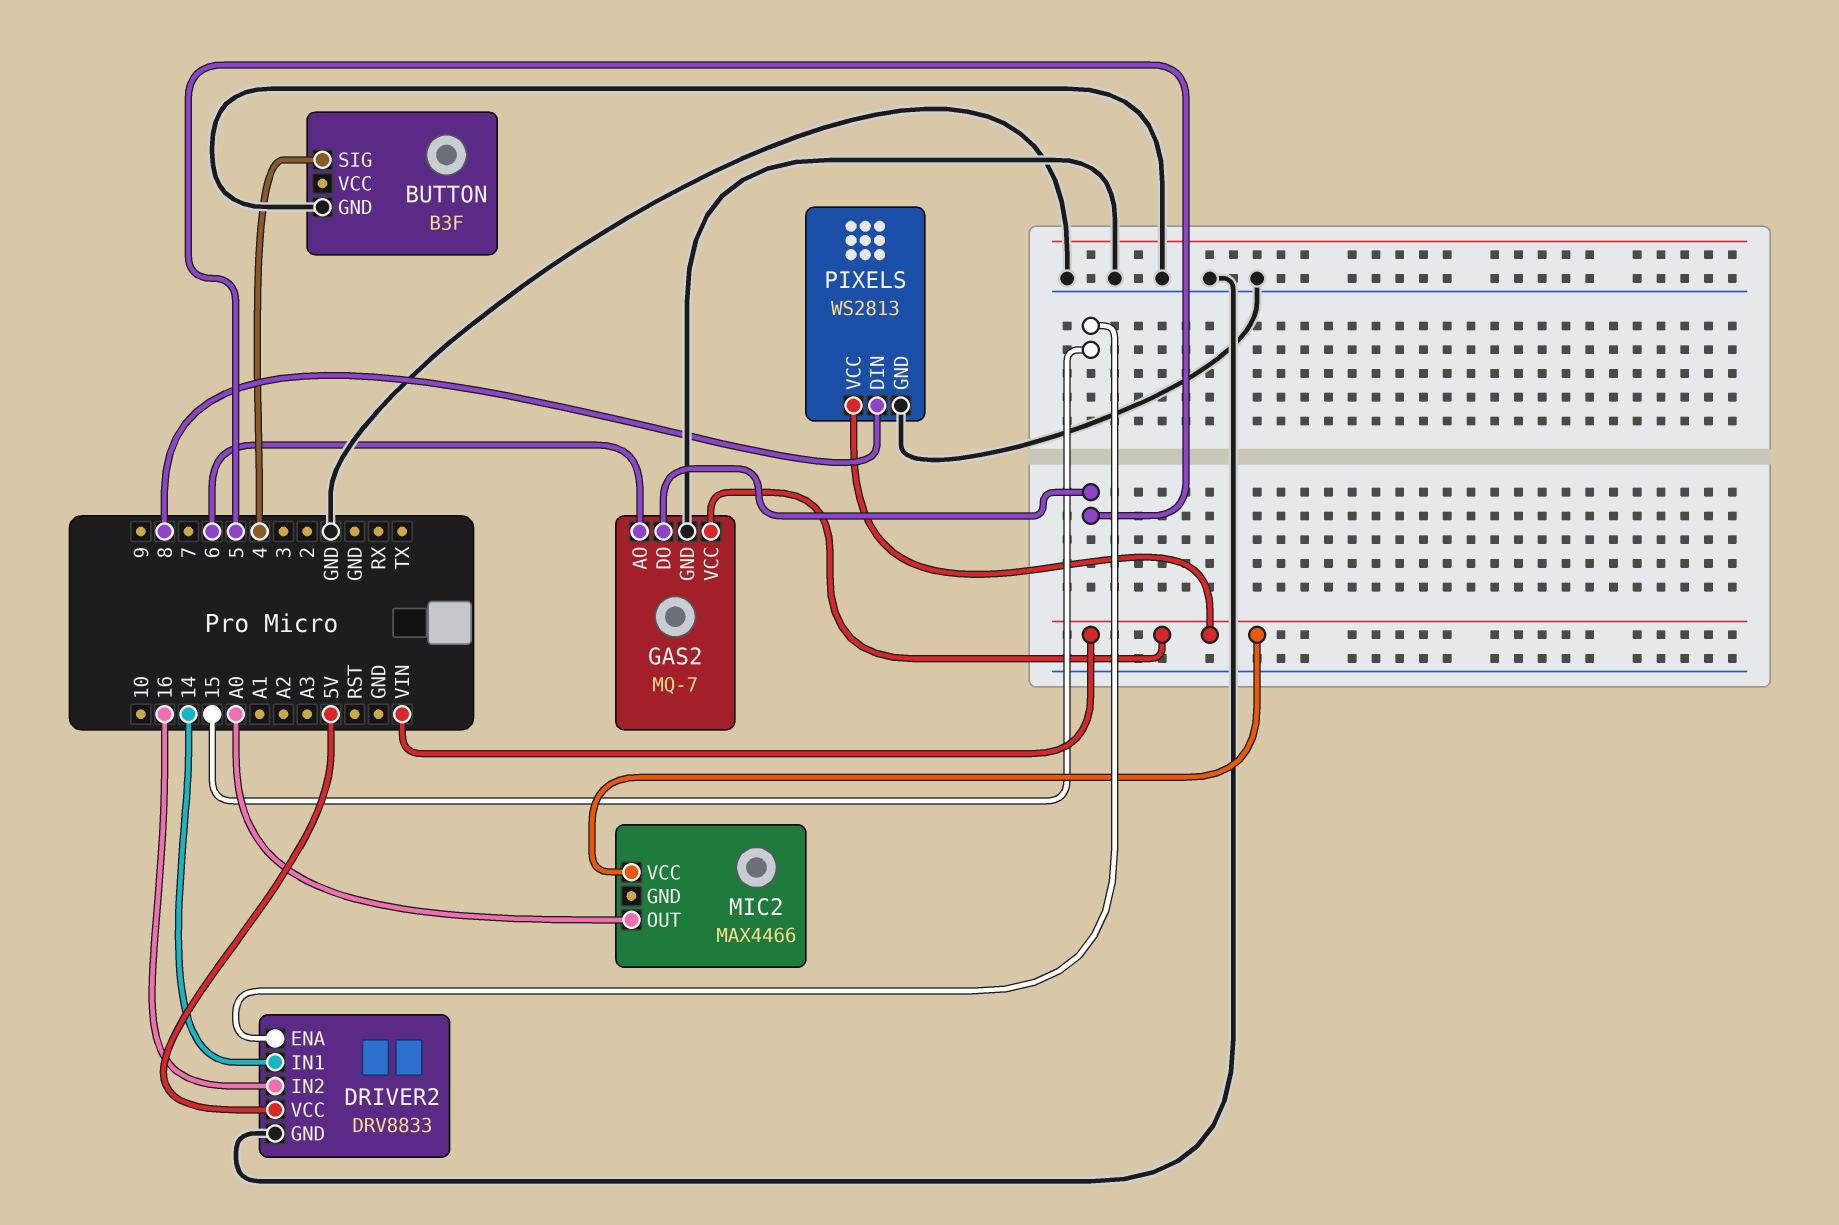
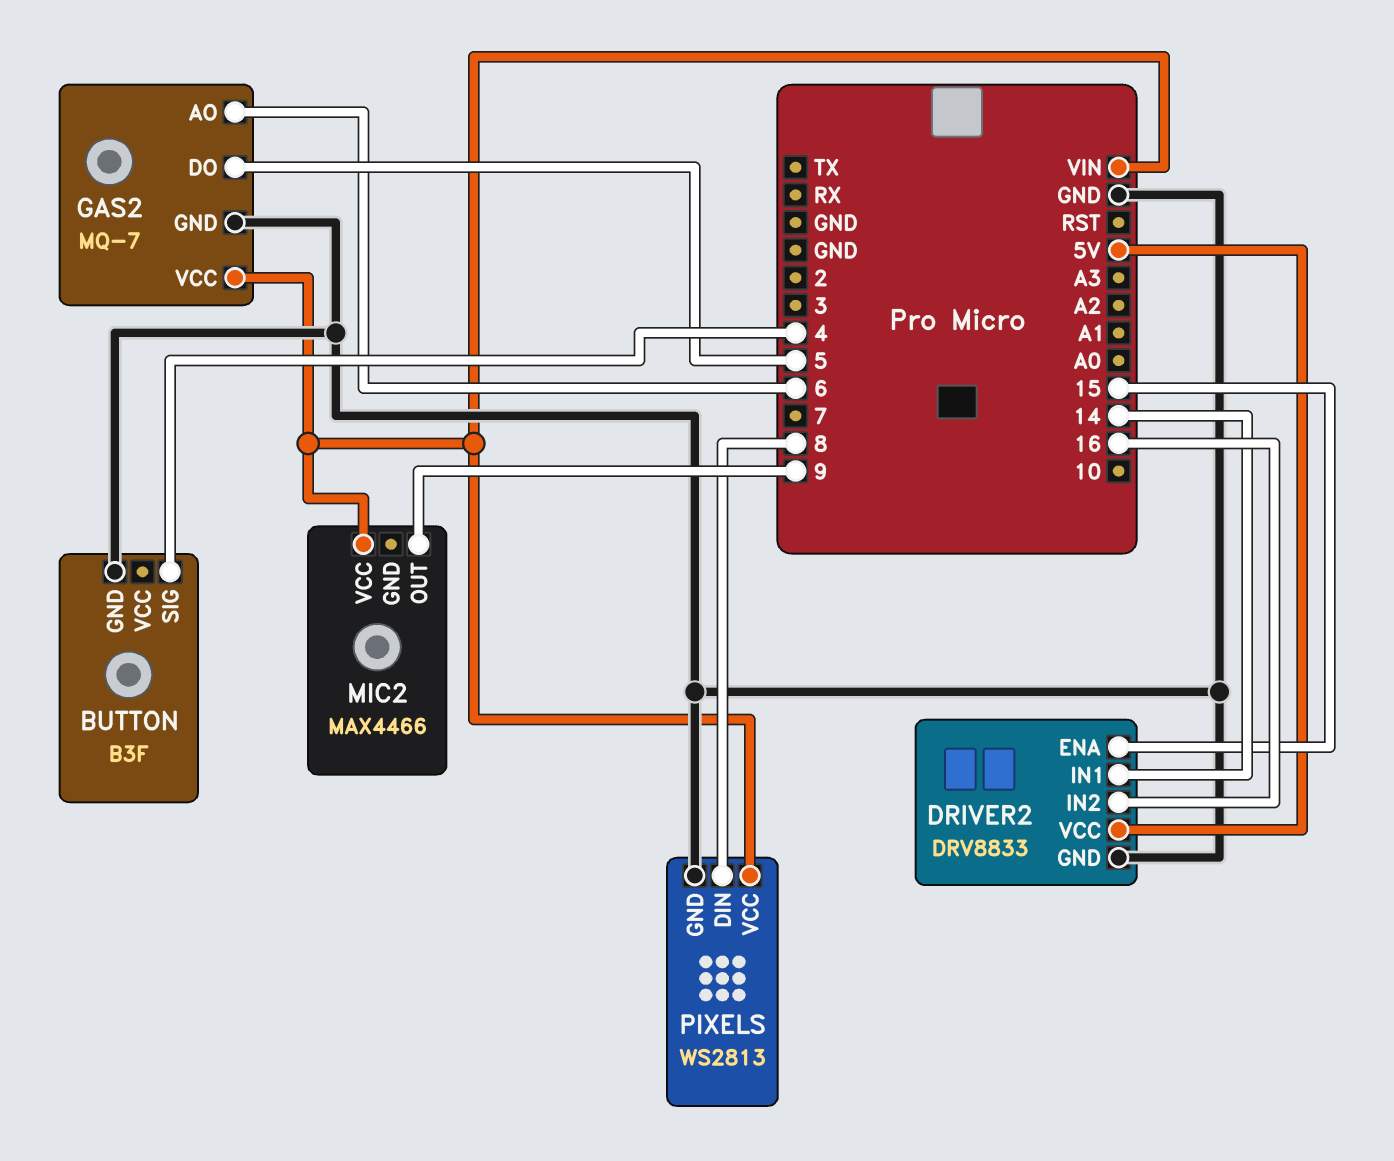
MIC2 pin OUT: A0 -> 9

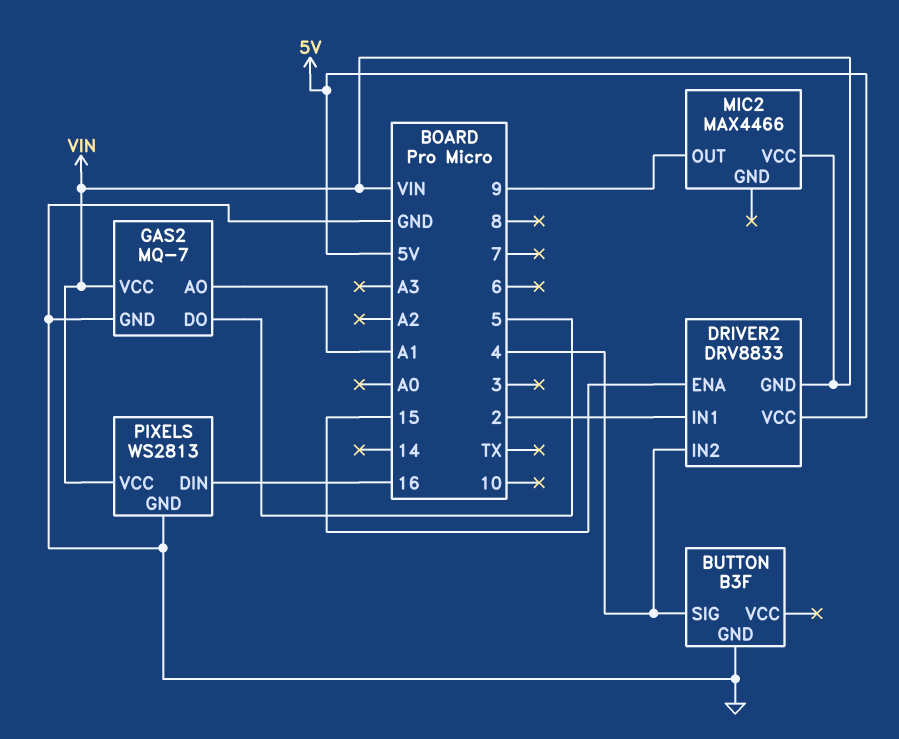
DRIVER2 pin GND: GND -> VIN
DRIVER2 pin IN1: 14 -> 2
DRIVER2 pin IN2: 16 -> 4
GAS2 pin AO: 6 -> A1
PIXELS pin DIN: 8 -> 16

